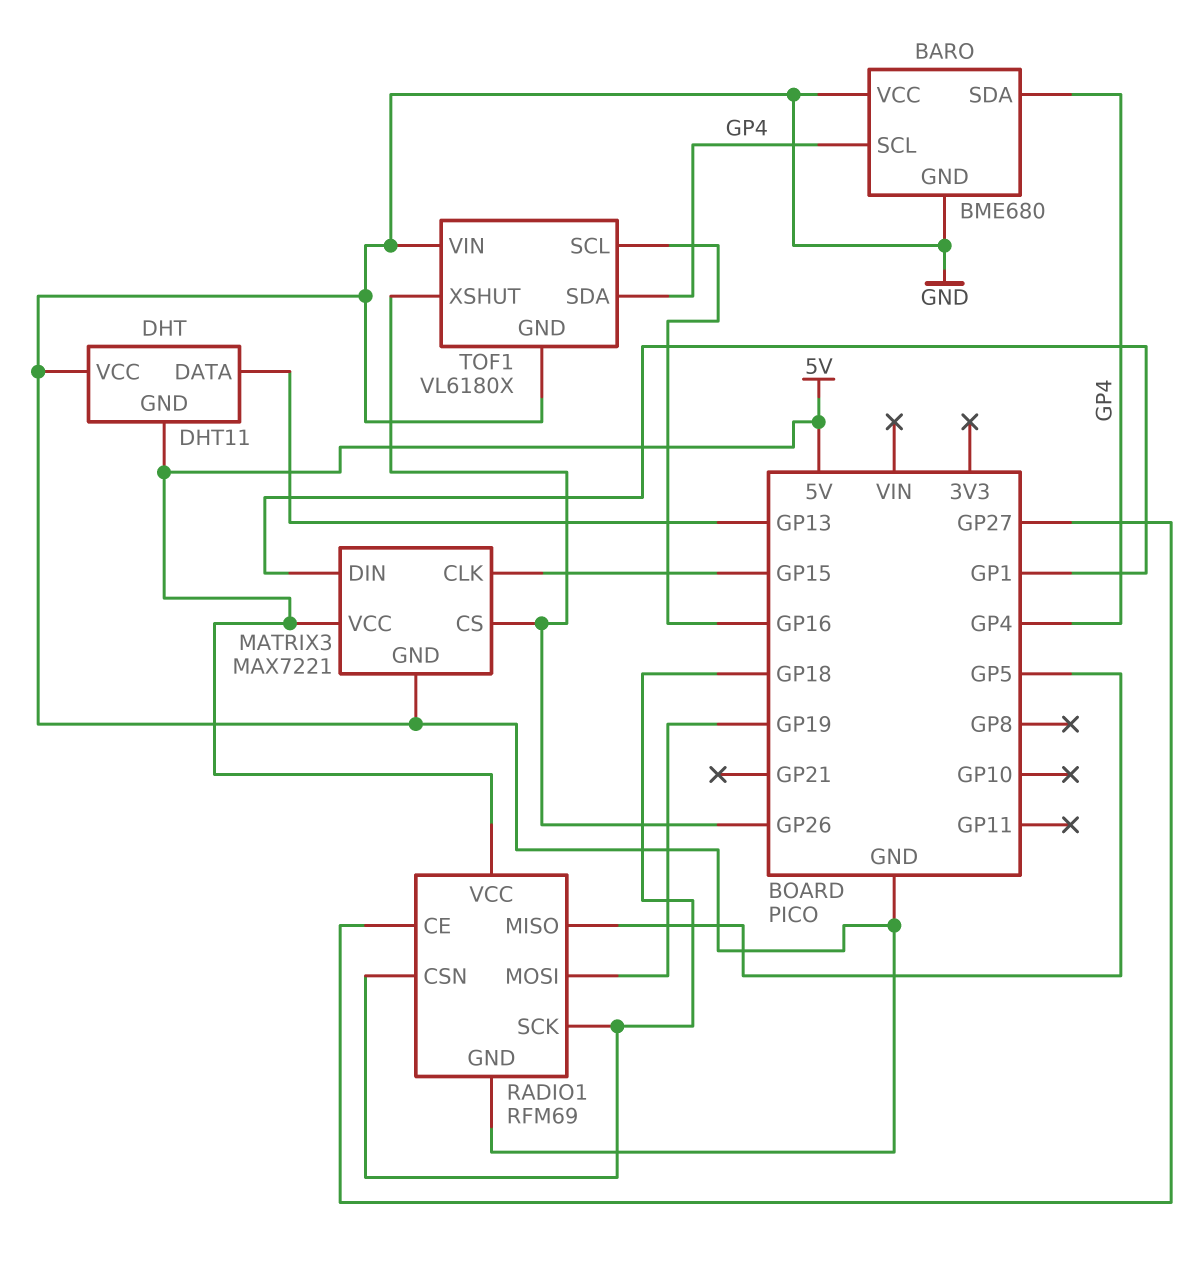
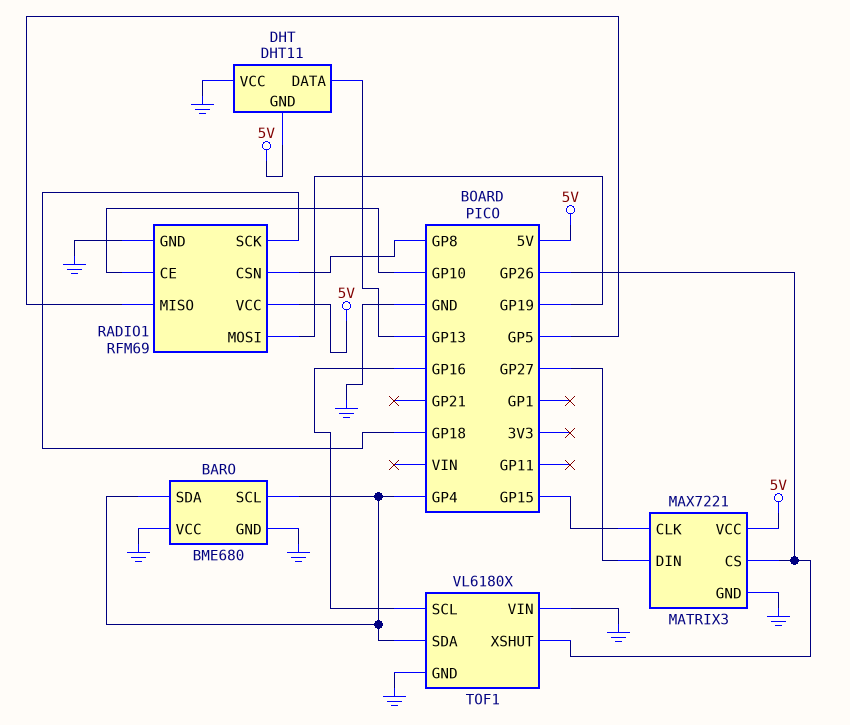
MATRIX3 pin DIN: GP1 -> GP27
RADIO1 pin CE: GP27 -> GP10
RADIO1 pin CSN: GP18 -> GP8

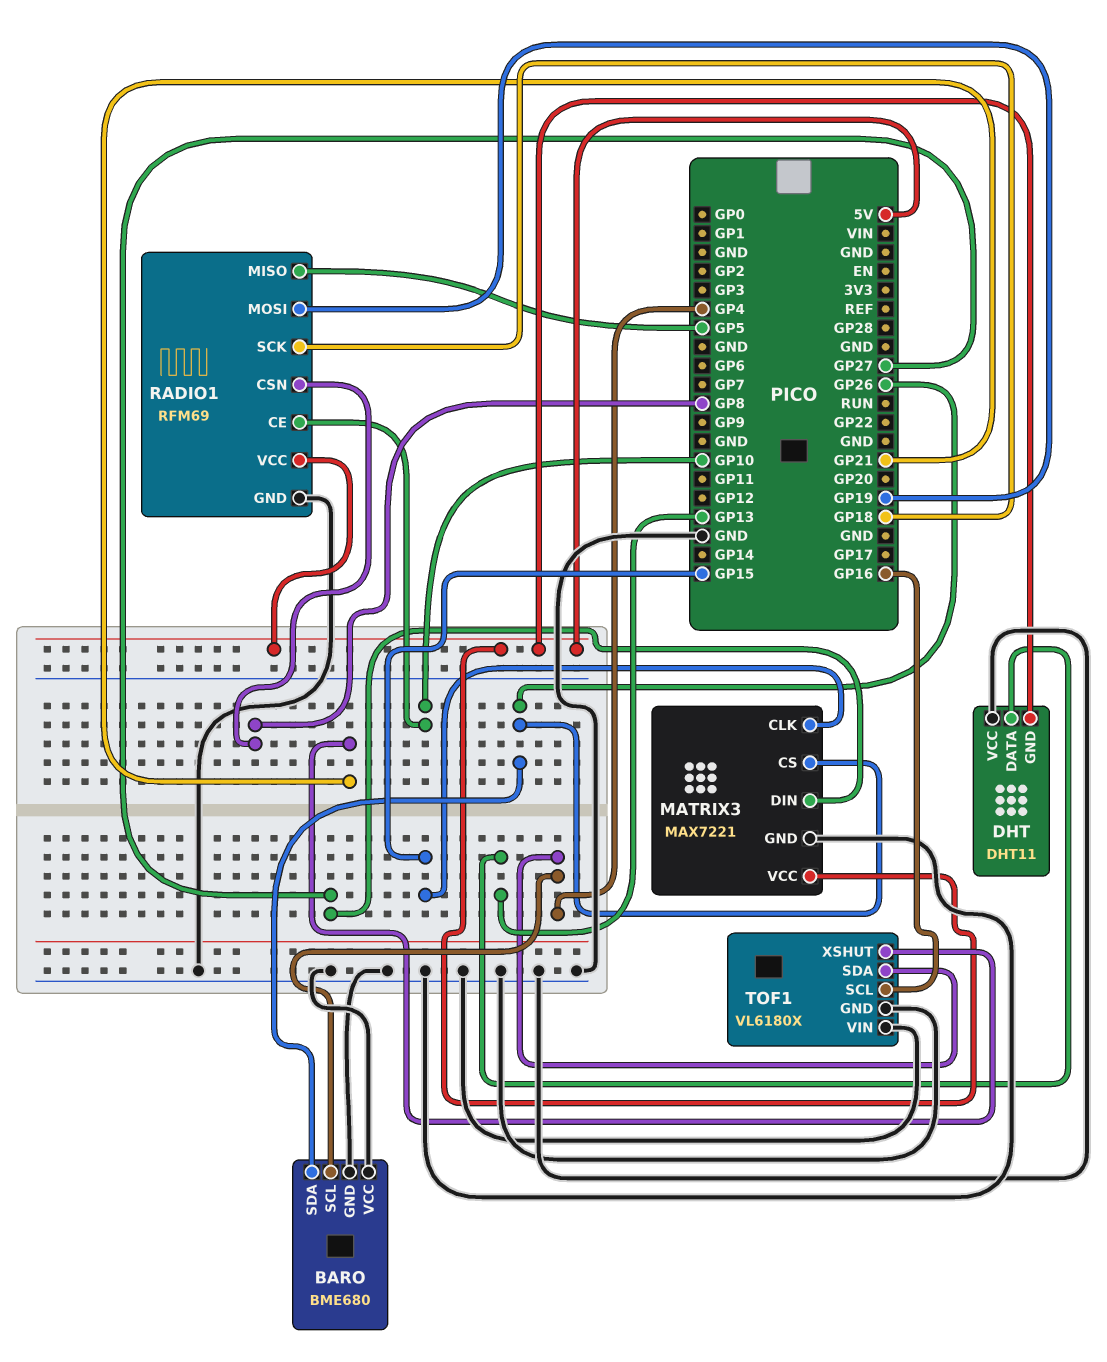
BARO pin SDA: GP4 -> GP26
TOF1 pin XSHUT: GP26 -> GP21

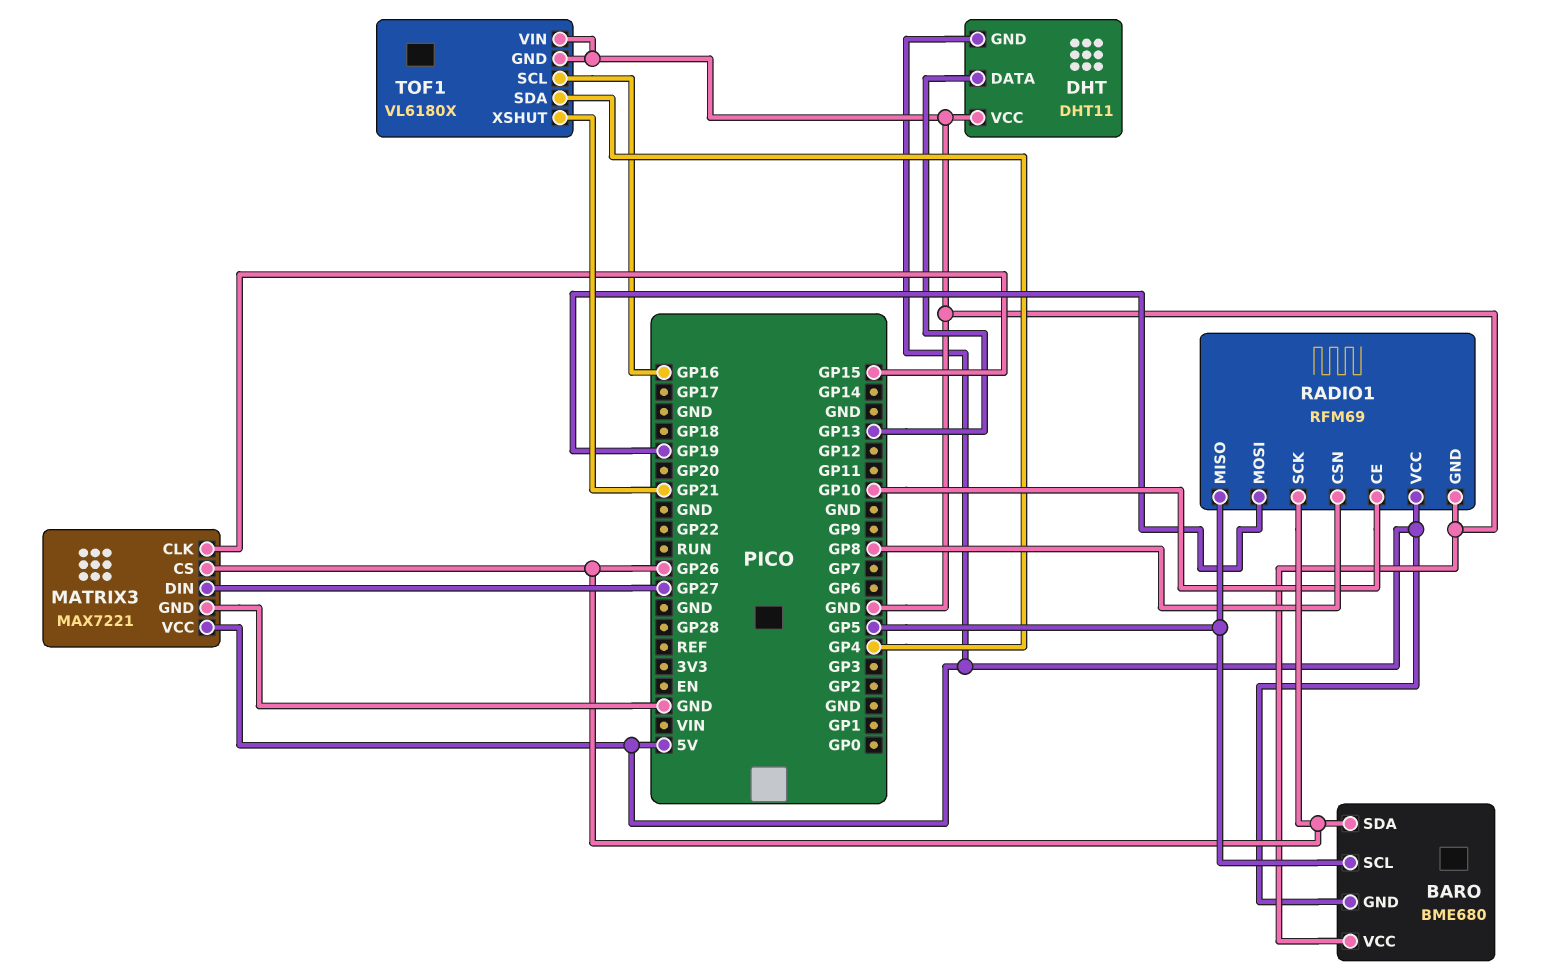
BARO pin GND: GND -> 5V
BARO pin SCL: GP4 -> GP5
RADIO1 pin SCK: GP18 -> GP26

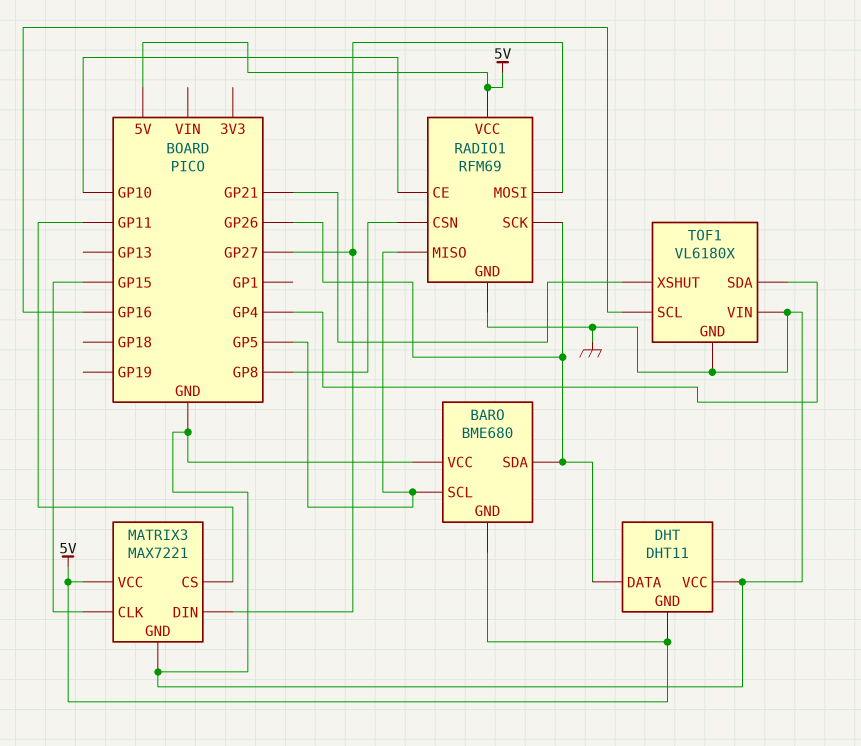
DHT pin DATA: GP13 -> GP26
MATRIX3 pin CS: GP26 -> GP11
RADIO1 pin MOSI: GP19 -> GP27

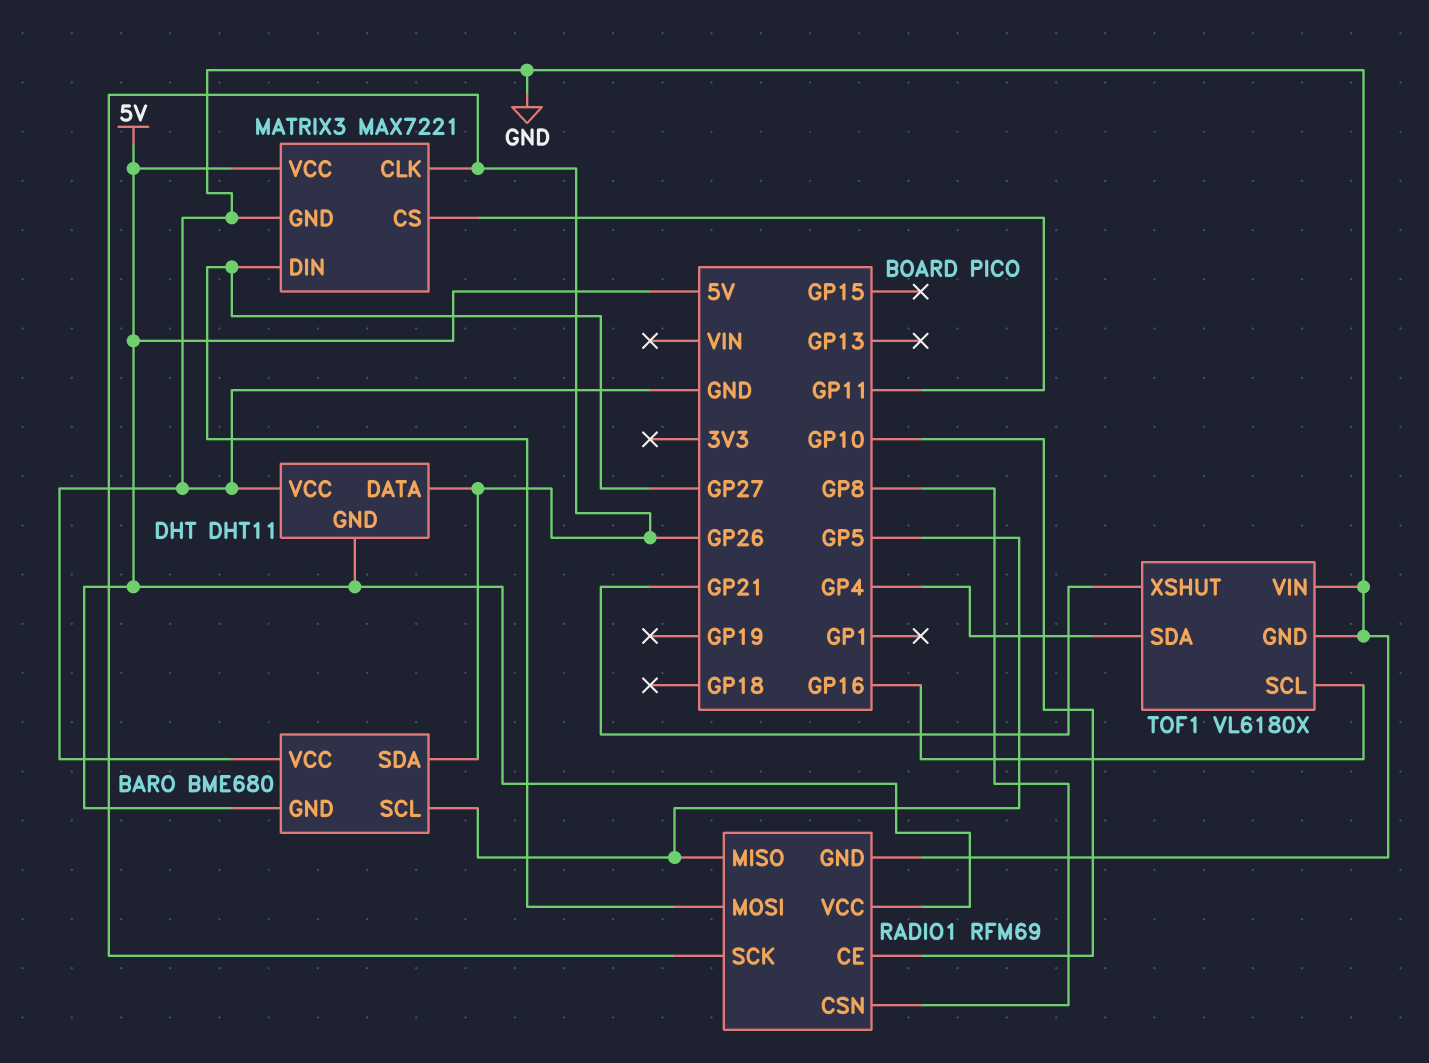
MATRIX3 pin CLK: GP15 -> GP26

